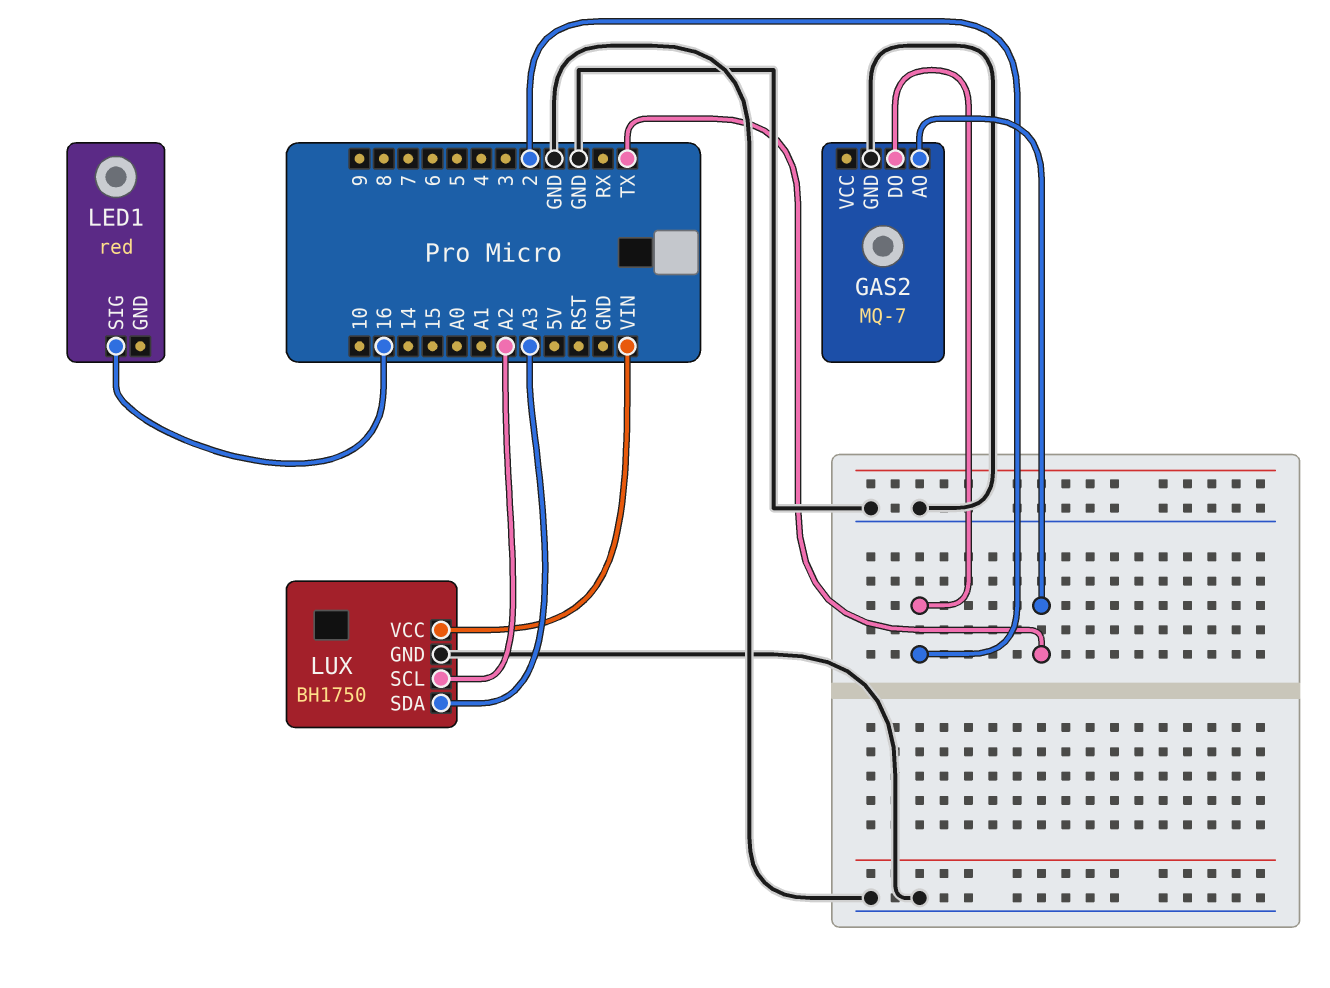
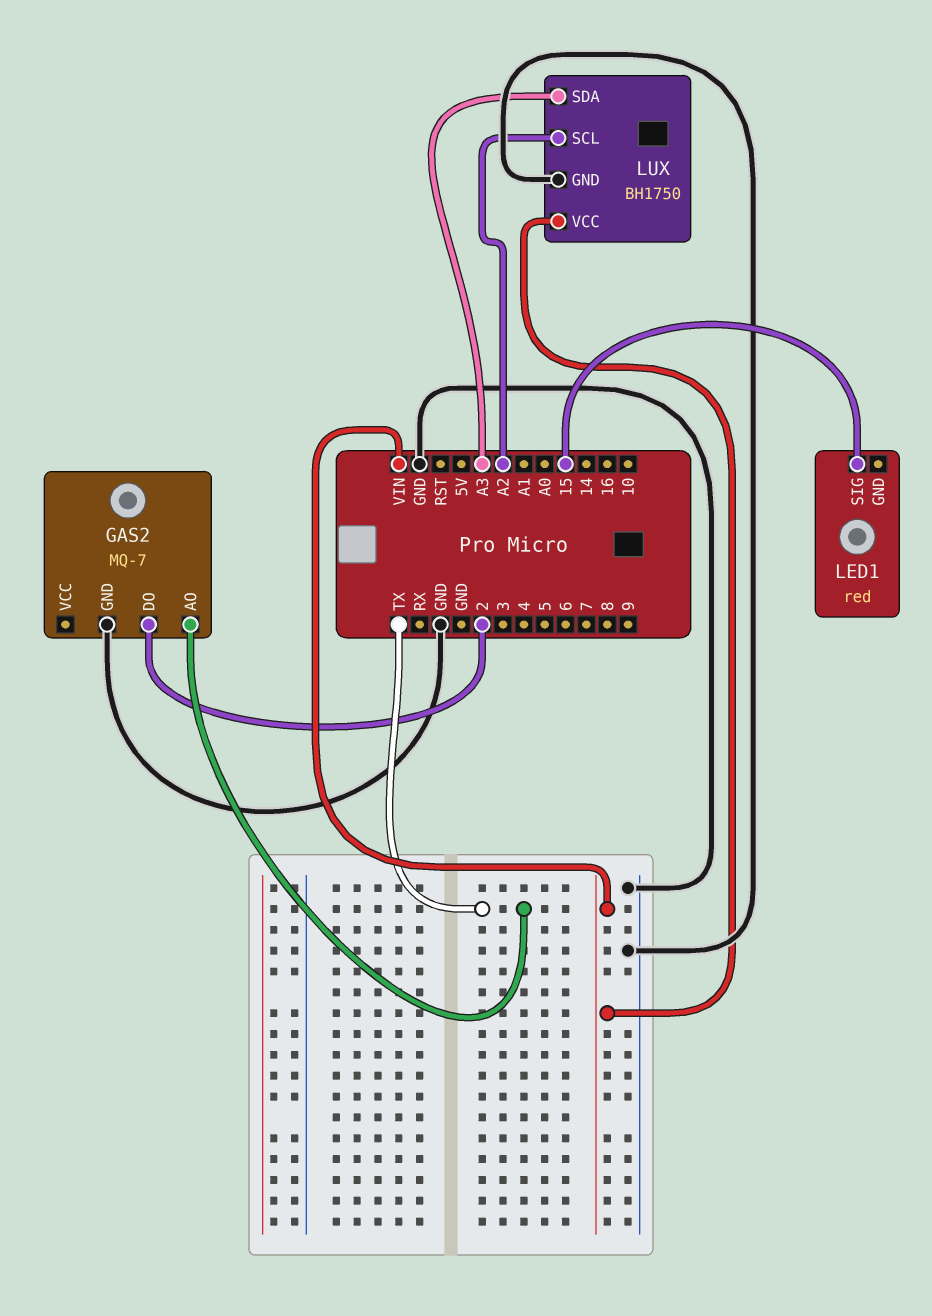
LED1 pin SIG: 16 -> 15

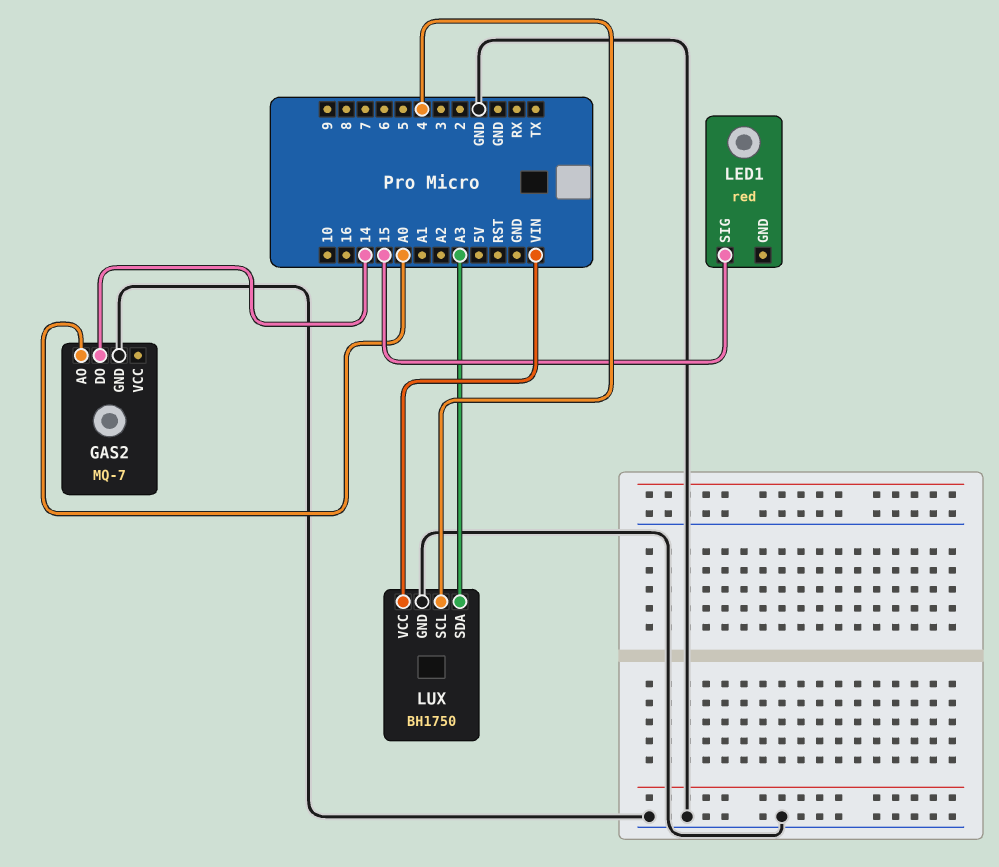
GAS2 pin AO: TX -> A0
GAS2 pin DO: 2 -> 14
LUX pin SCL: A2 -> 4

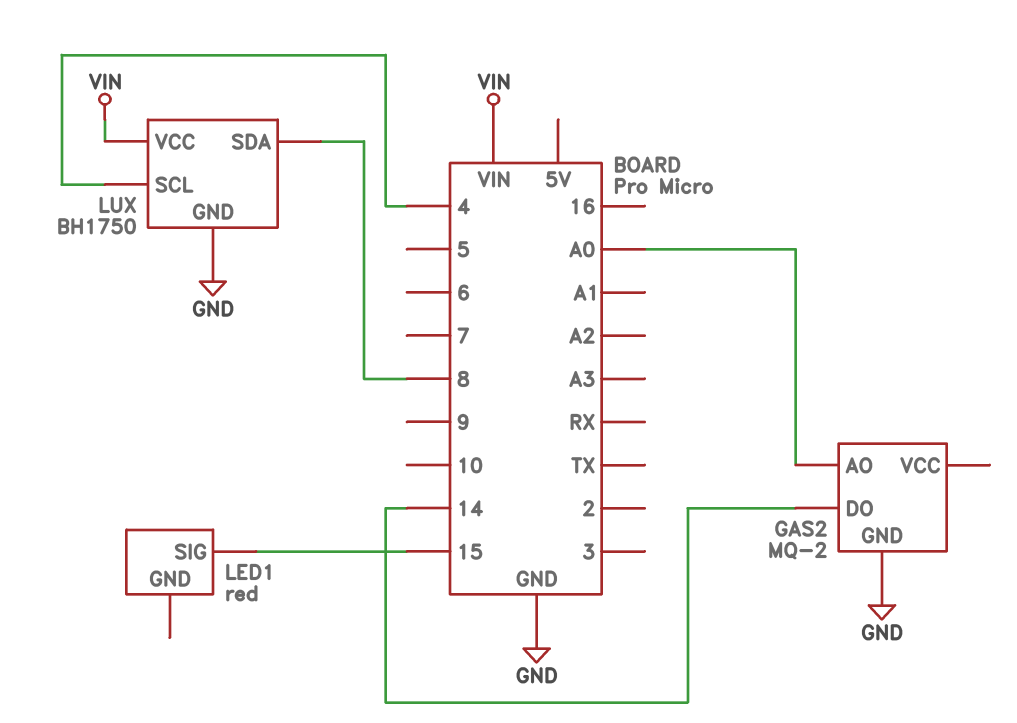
GAS2: MQ-7 -> MQ-2
LUX pin SDA: A3 -> 8

